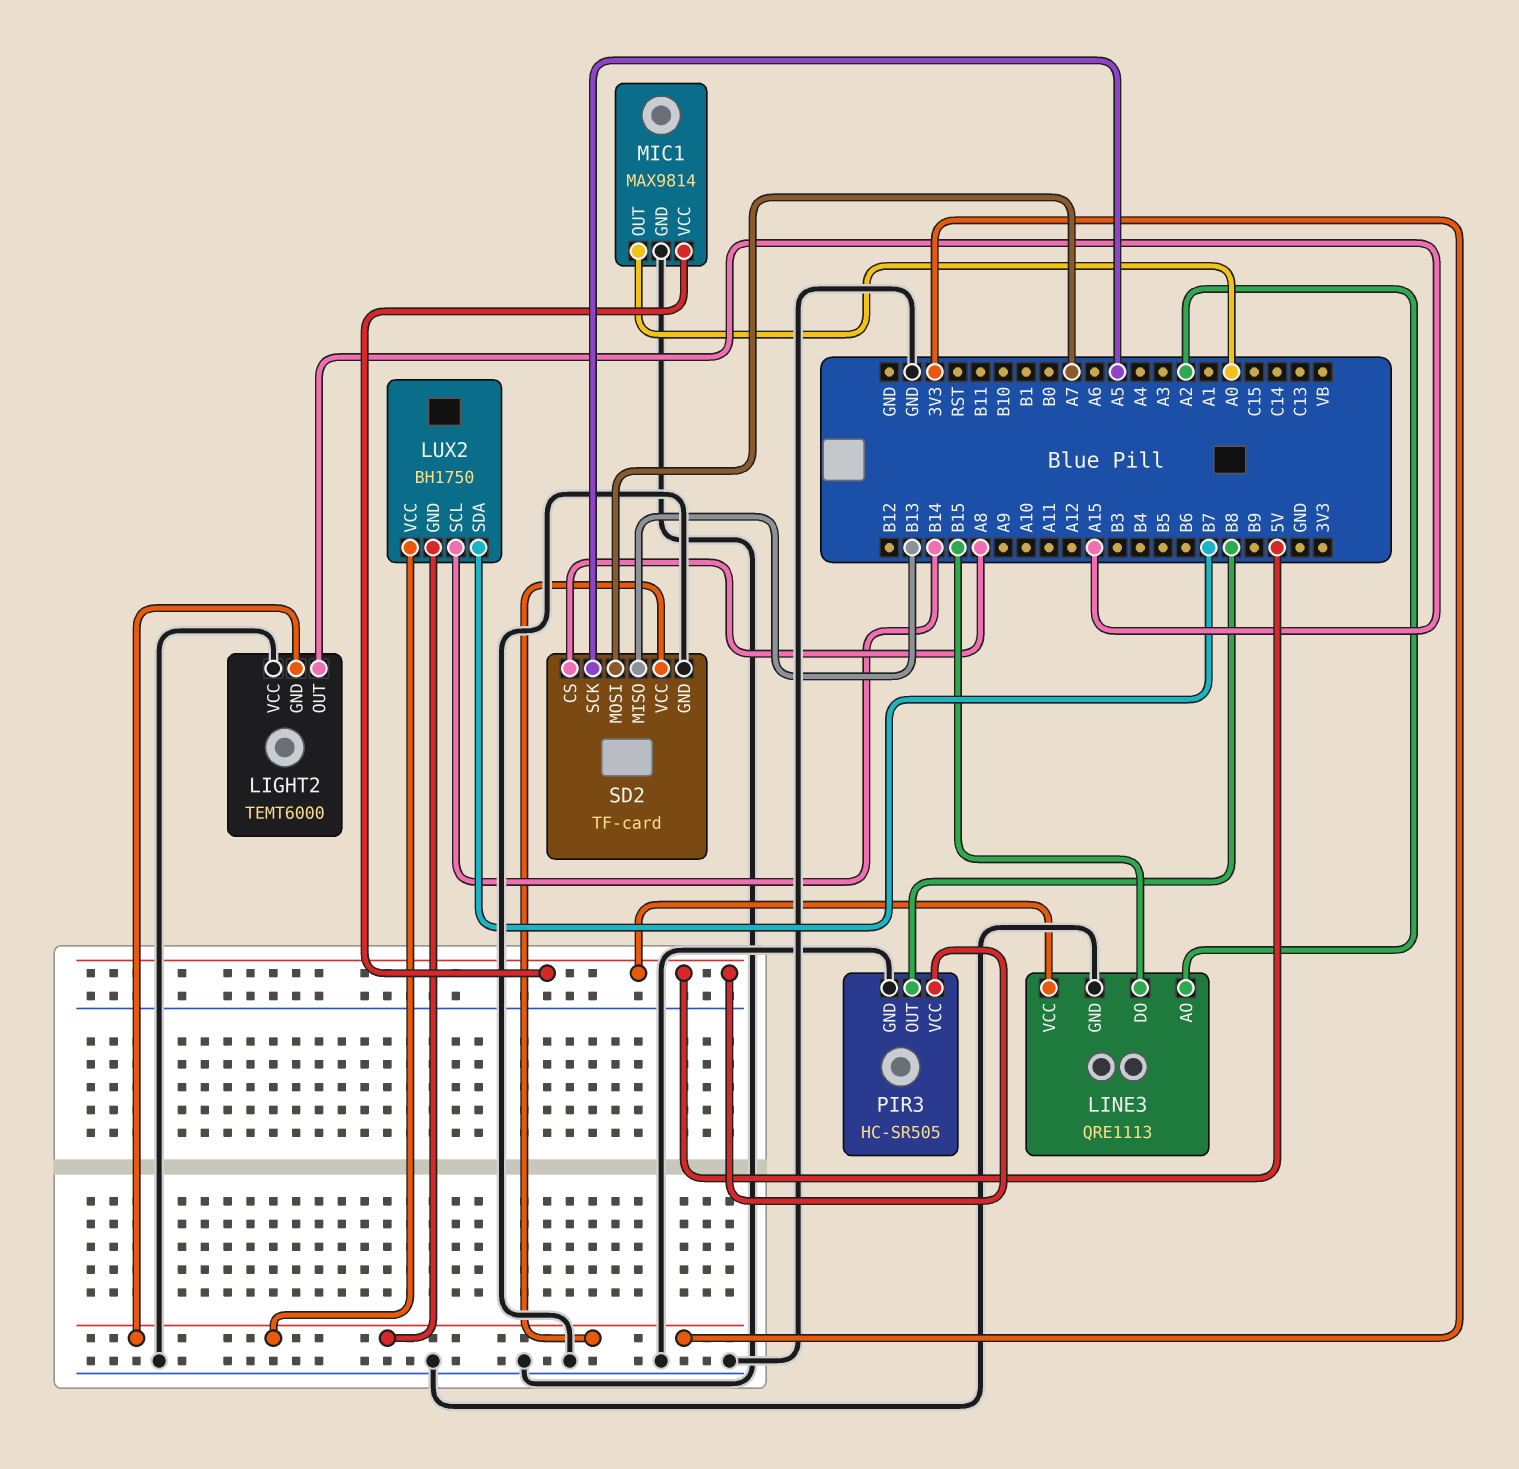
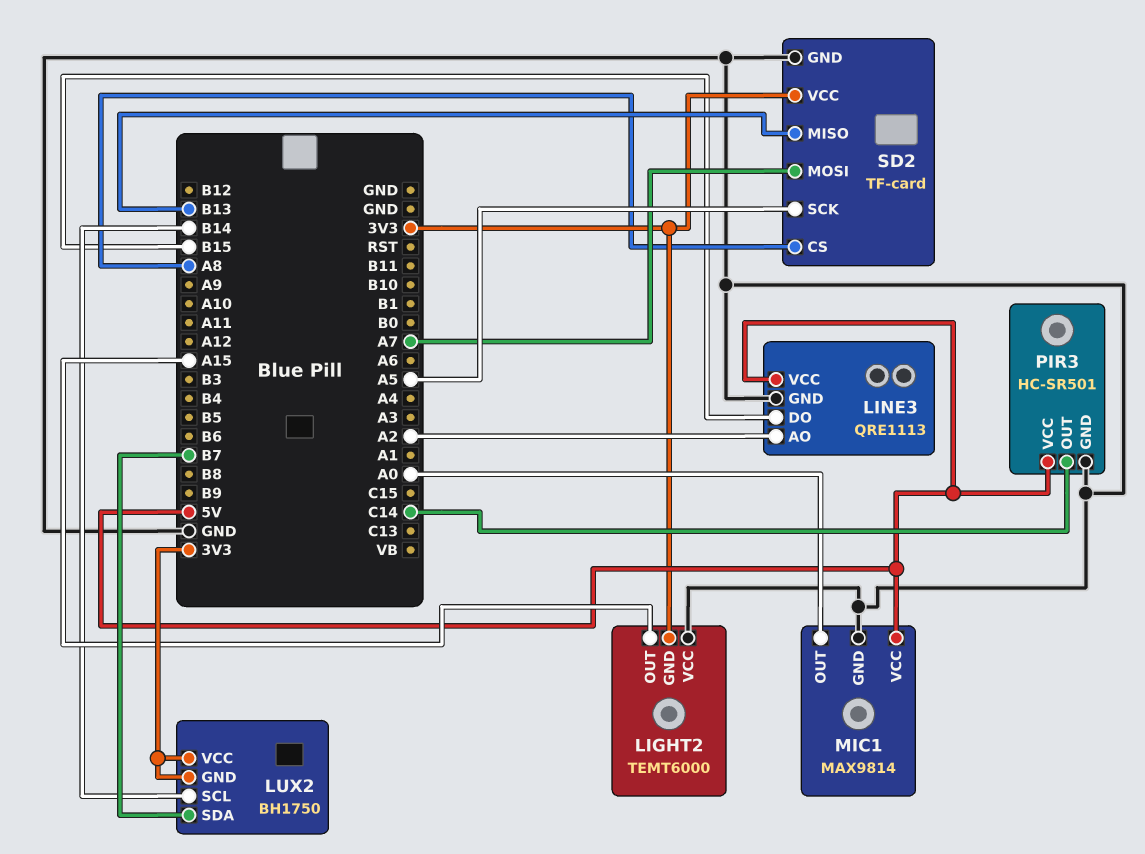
PIR3: HC-SR505 -> HC-SR501
PIR3 pin OUT: B8 -> C14

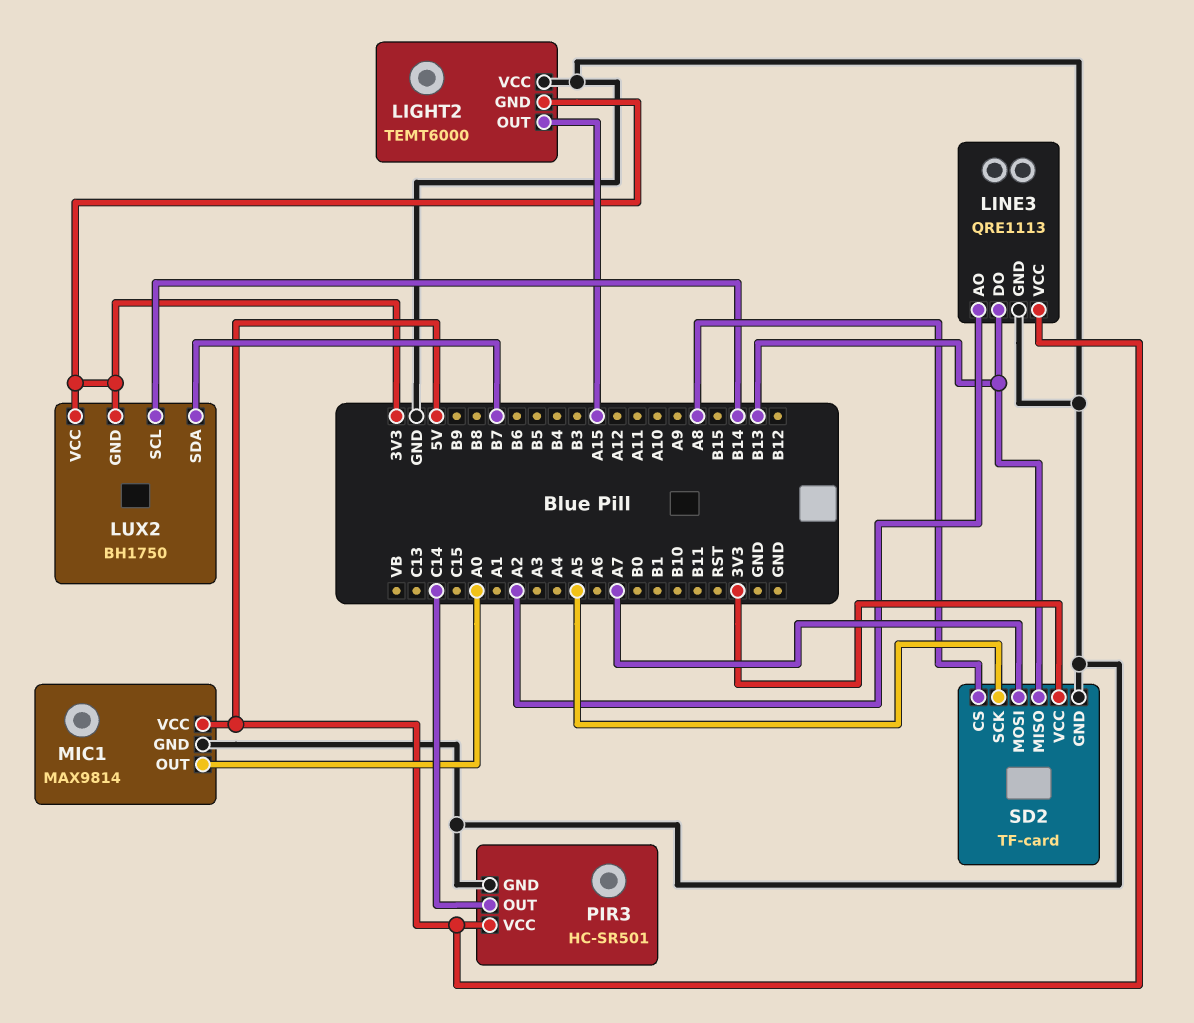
LINE3 pin DO: B15 -> B13

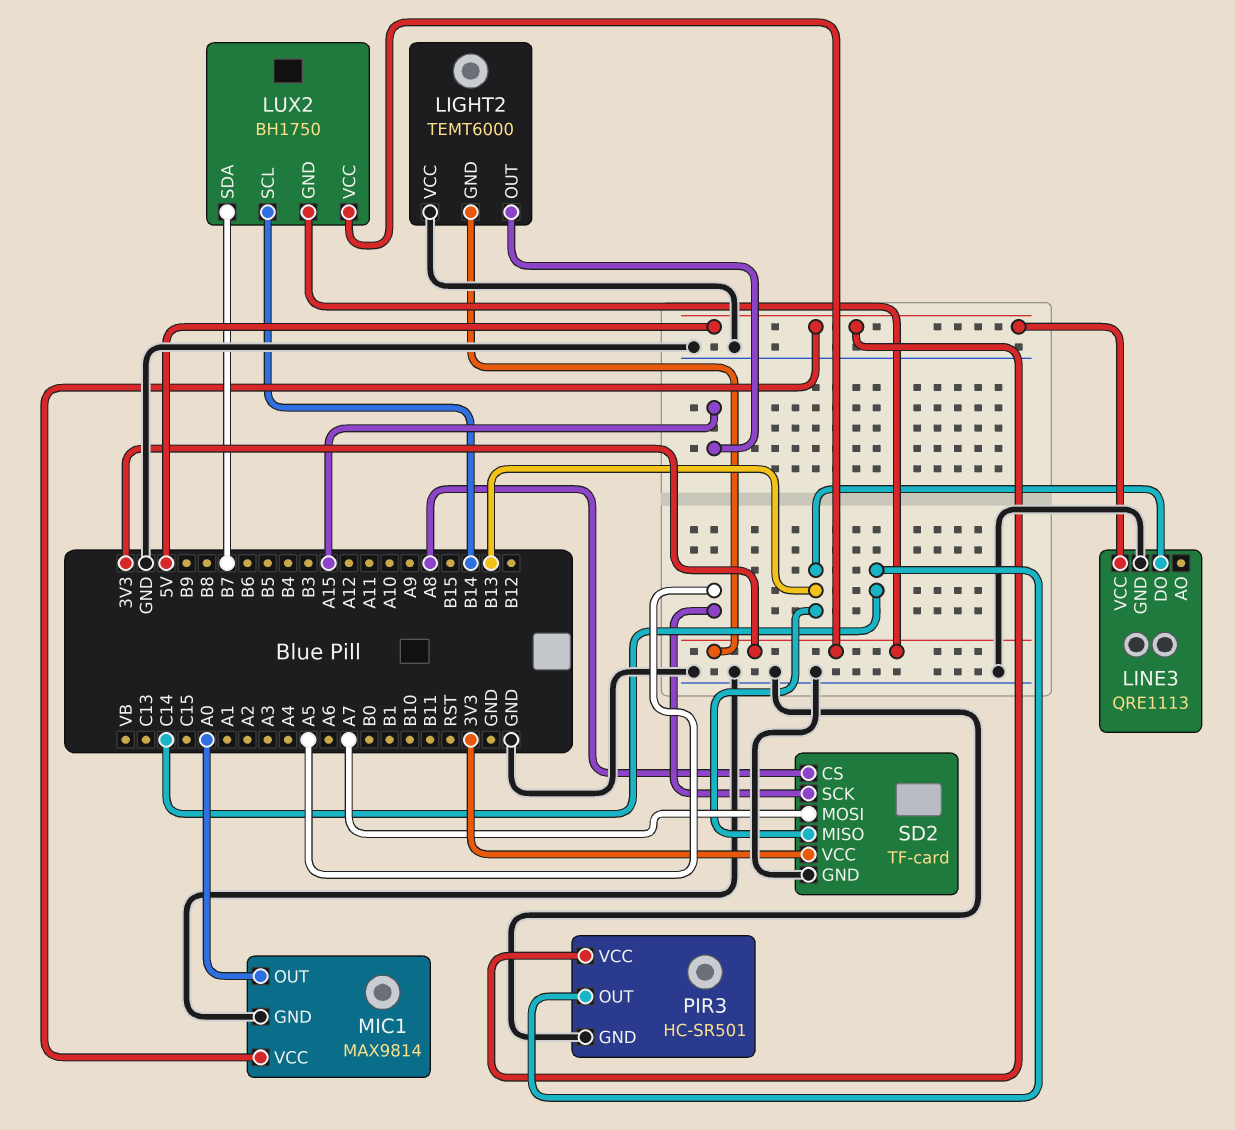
LINE3 pin AO: A2 -> none

